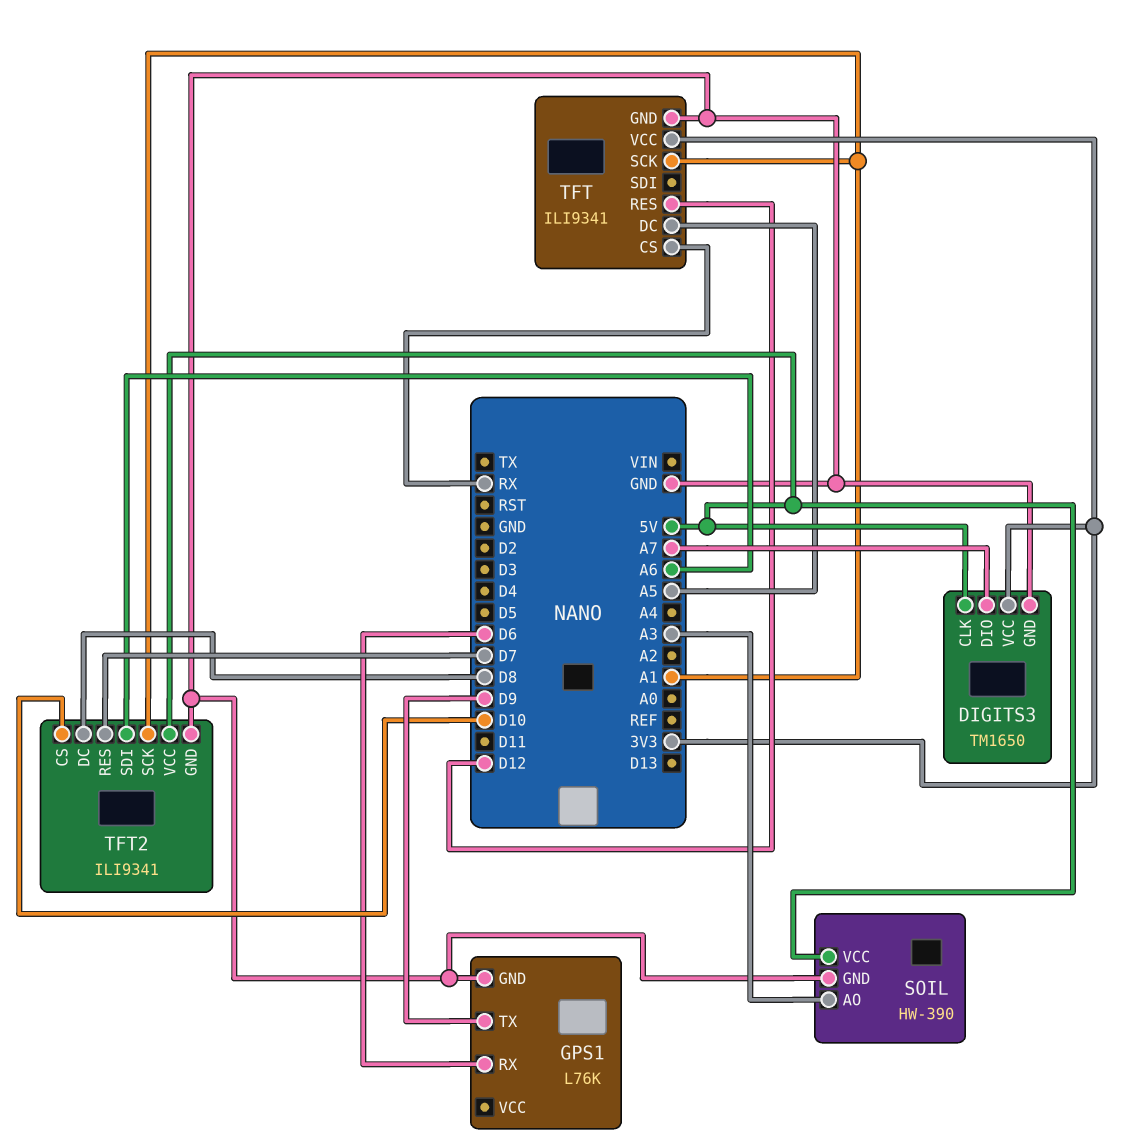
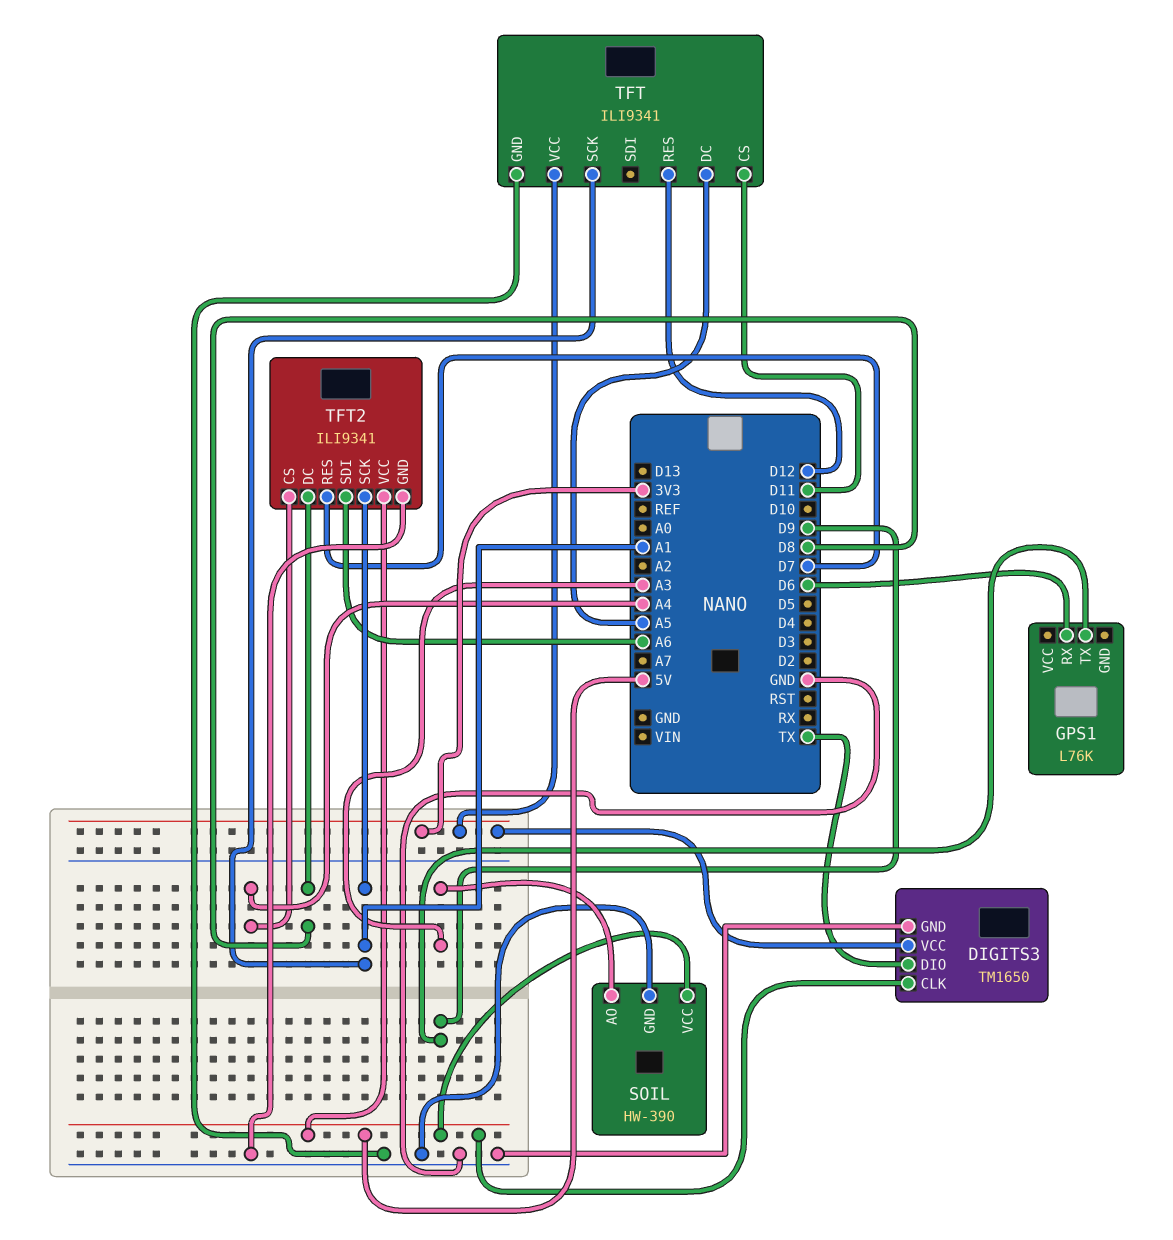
DIGITS3 pin DIO: A7 -> TX
GPS1 pin GND: GND -> none
TFT pin CS: RX -> D11
TFT2 pin CS: D10 -> A4

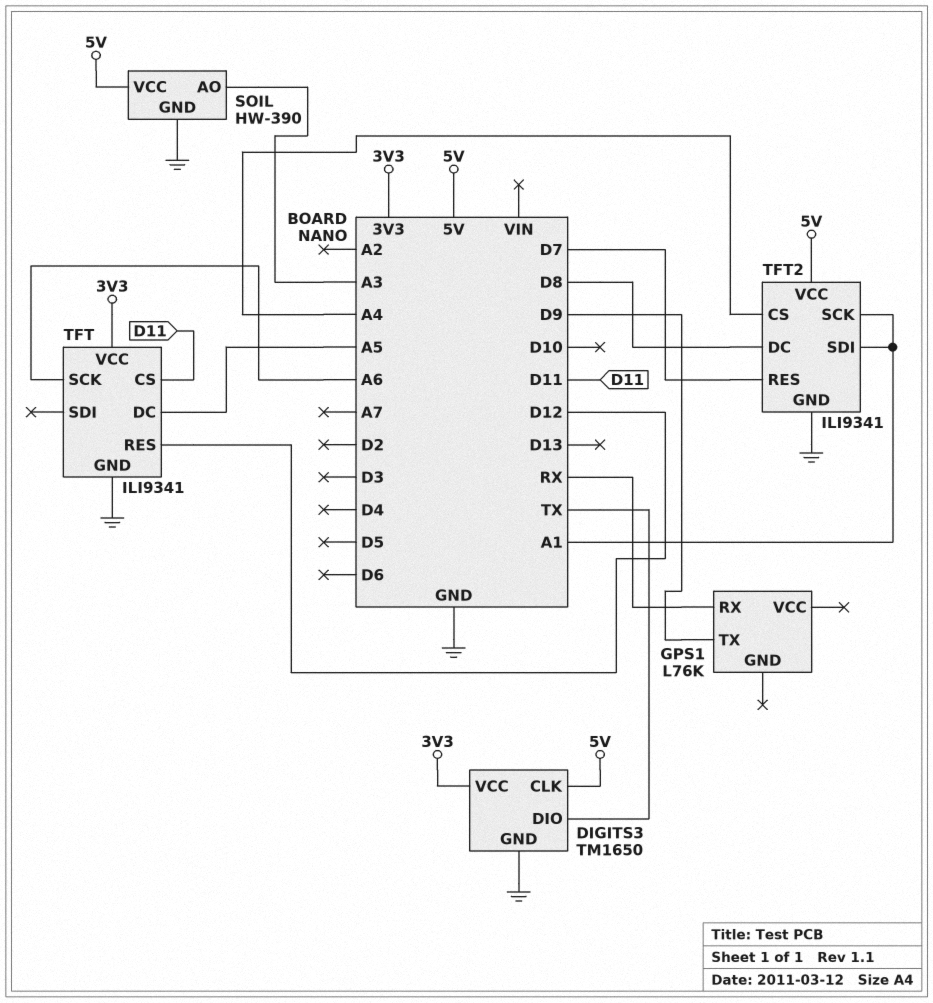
GPS1 pin RX: D6 -> RX
TFT pin SCK: A1 -> A6
TFT2 pin SDI: A6 -> A1

